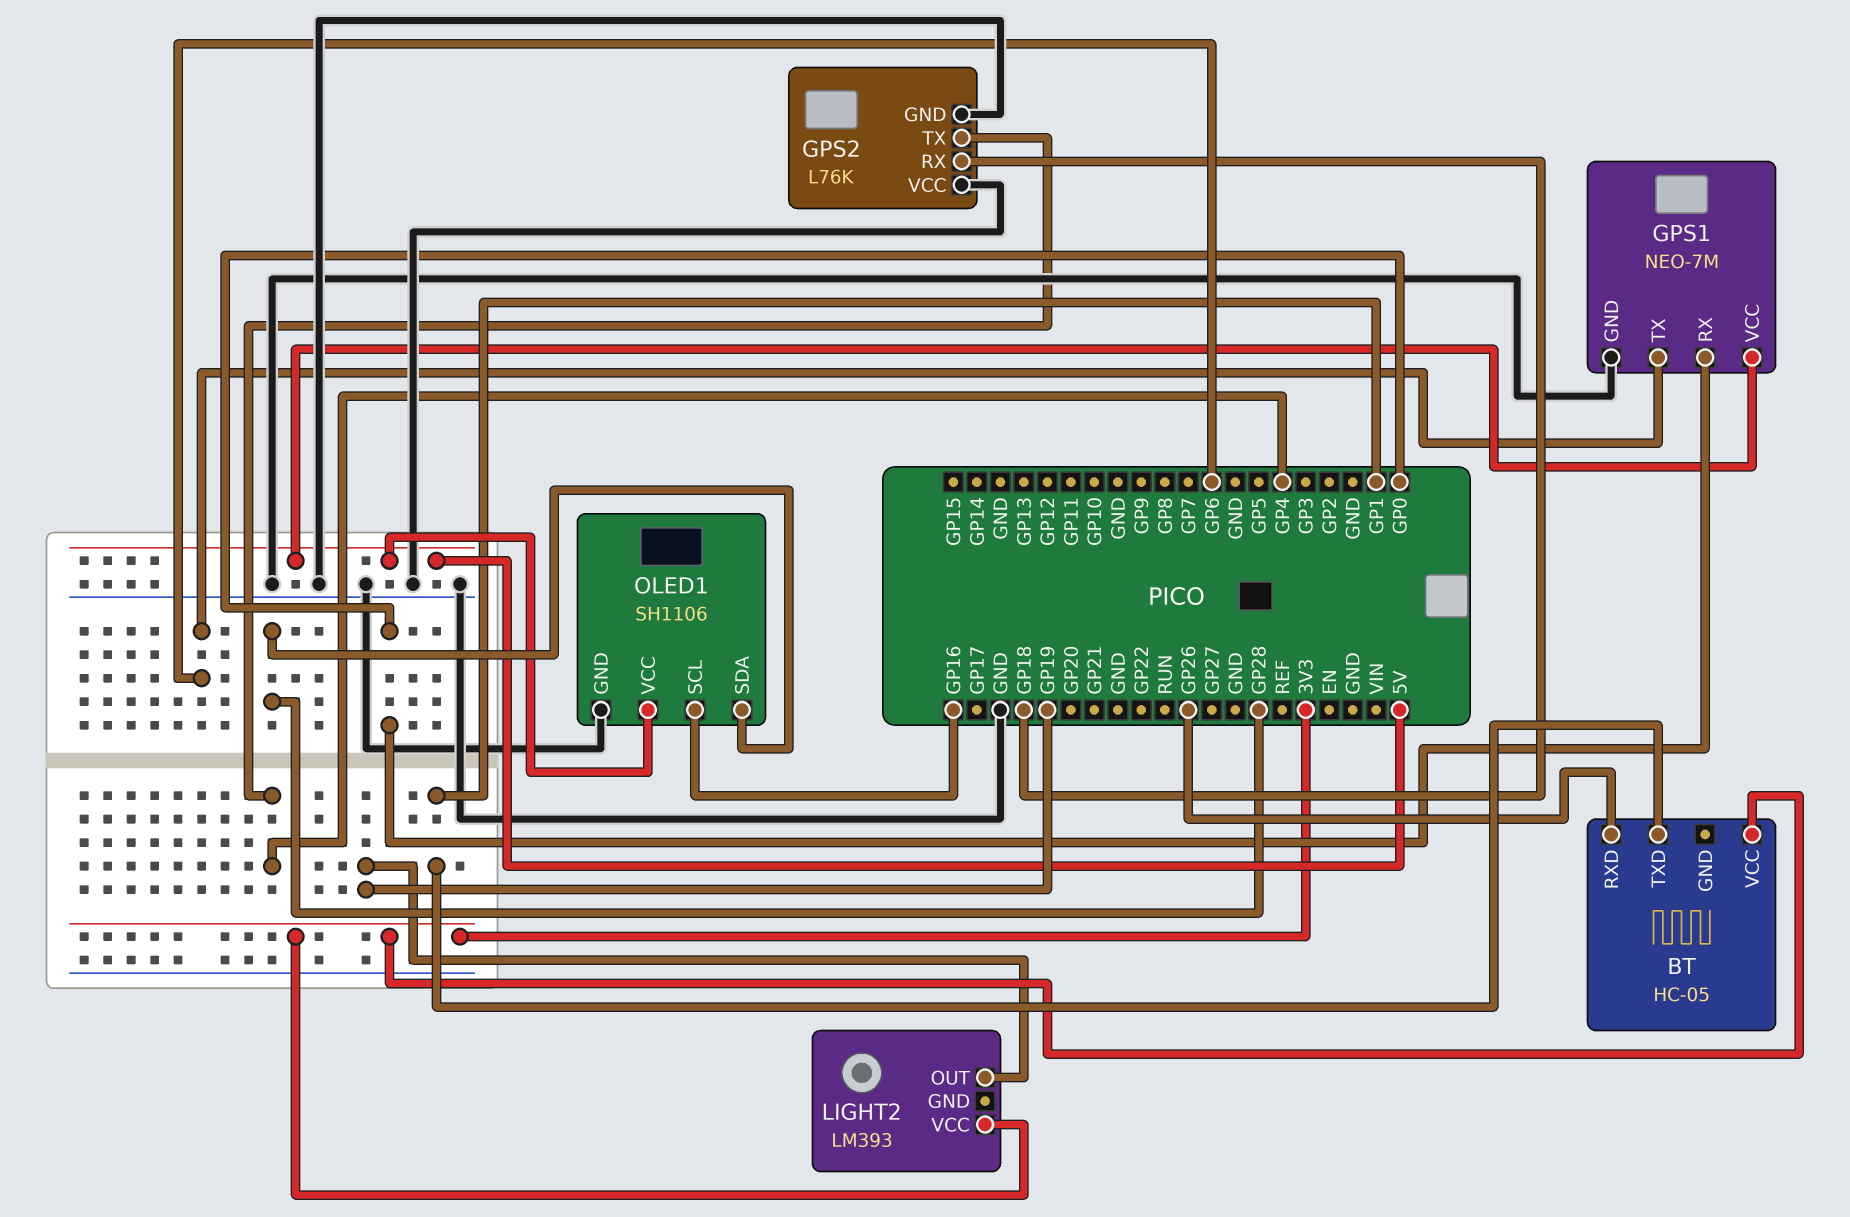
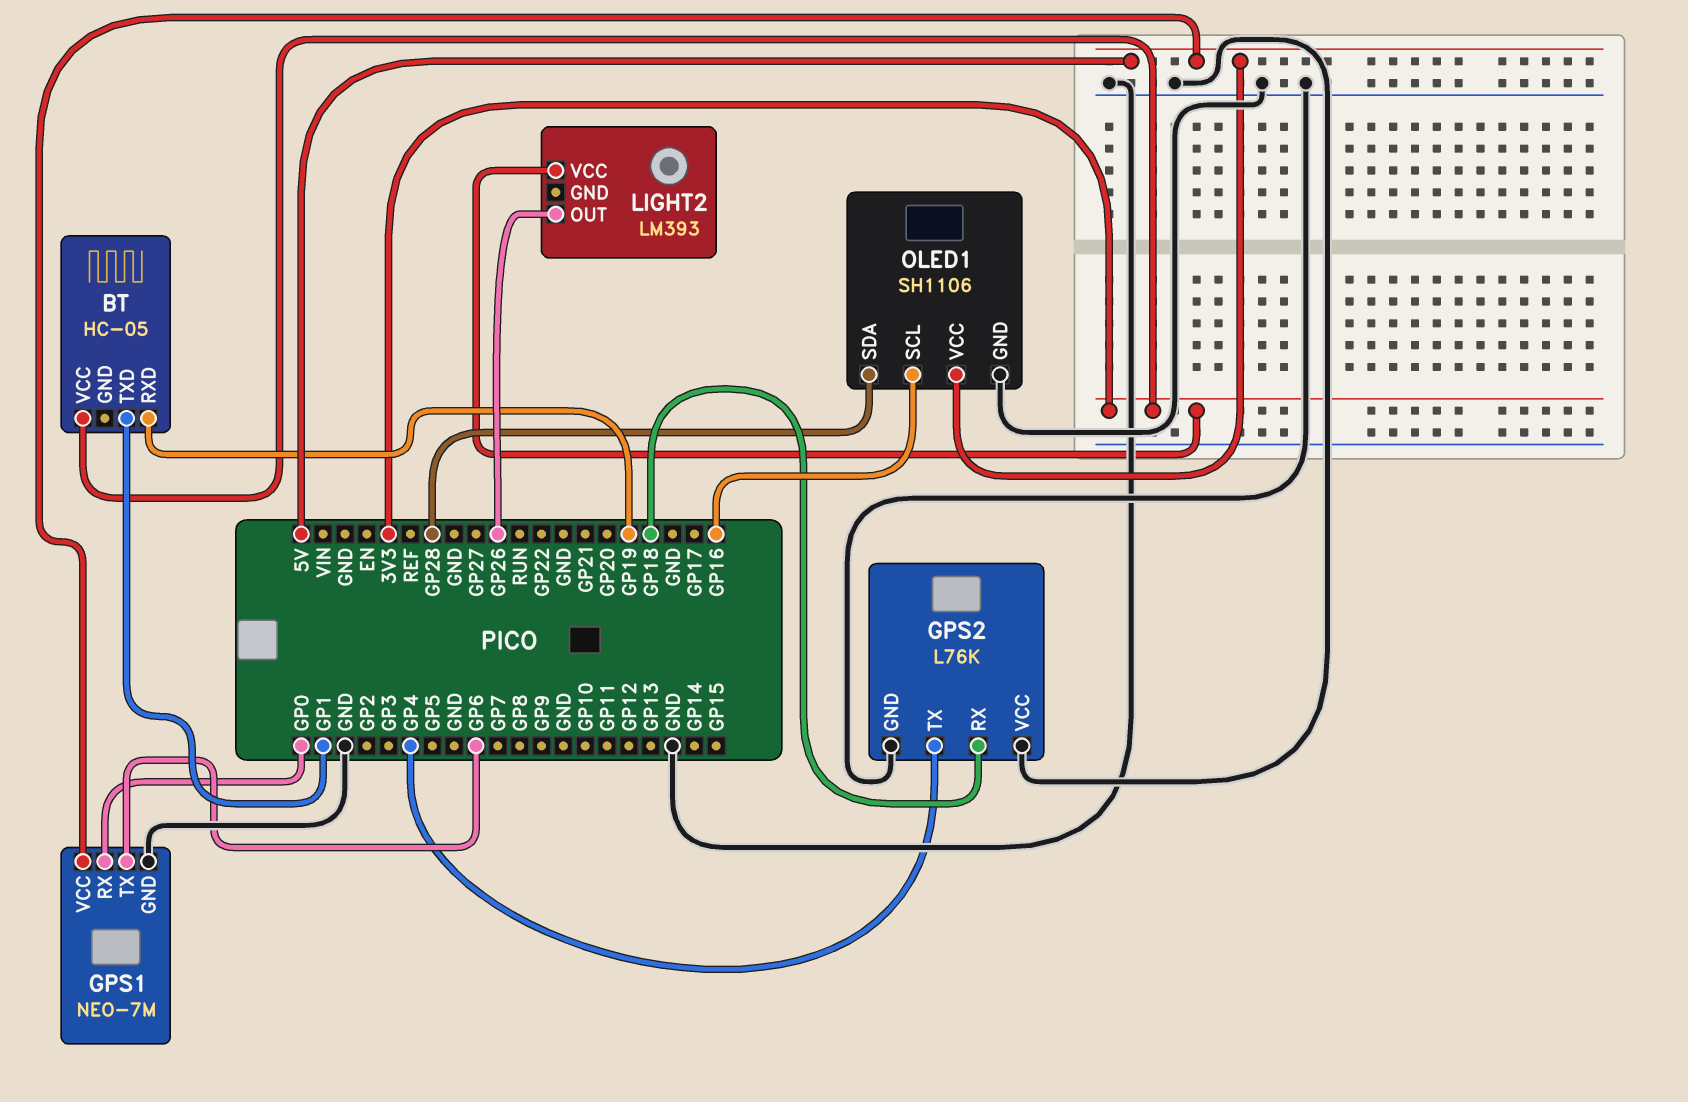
BT pin RXD: GP26 -> GP19
LIGHT2 pin OUT: GP19 -> GP26

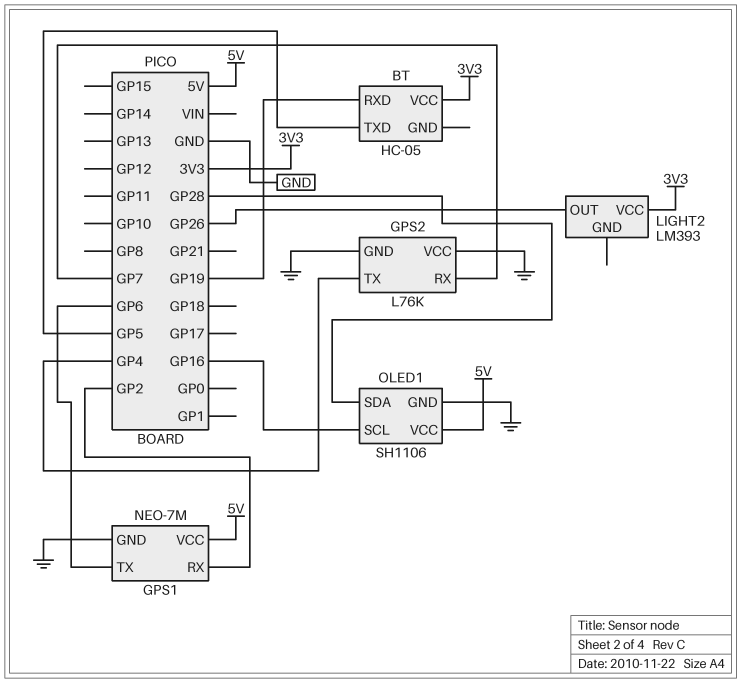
BT pin TXD: GP1 -> GP5
GPS1 pin RX: GP0 -> GP2
GPS2 pin RX: GP18 -> GP7

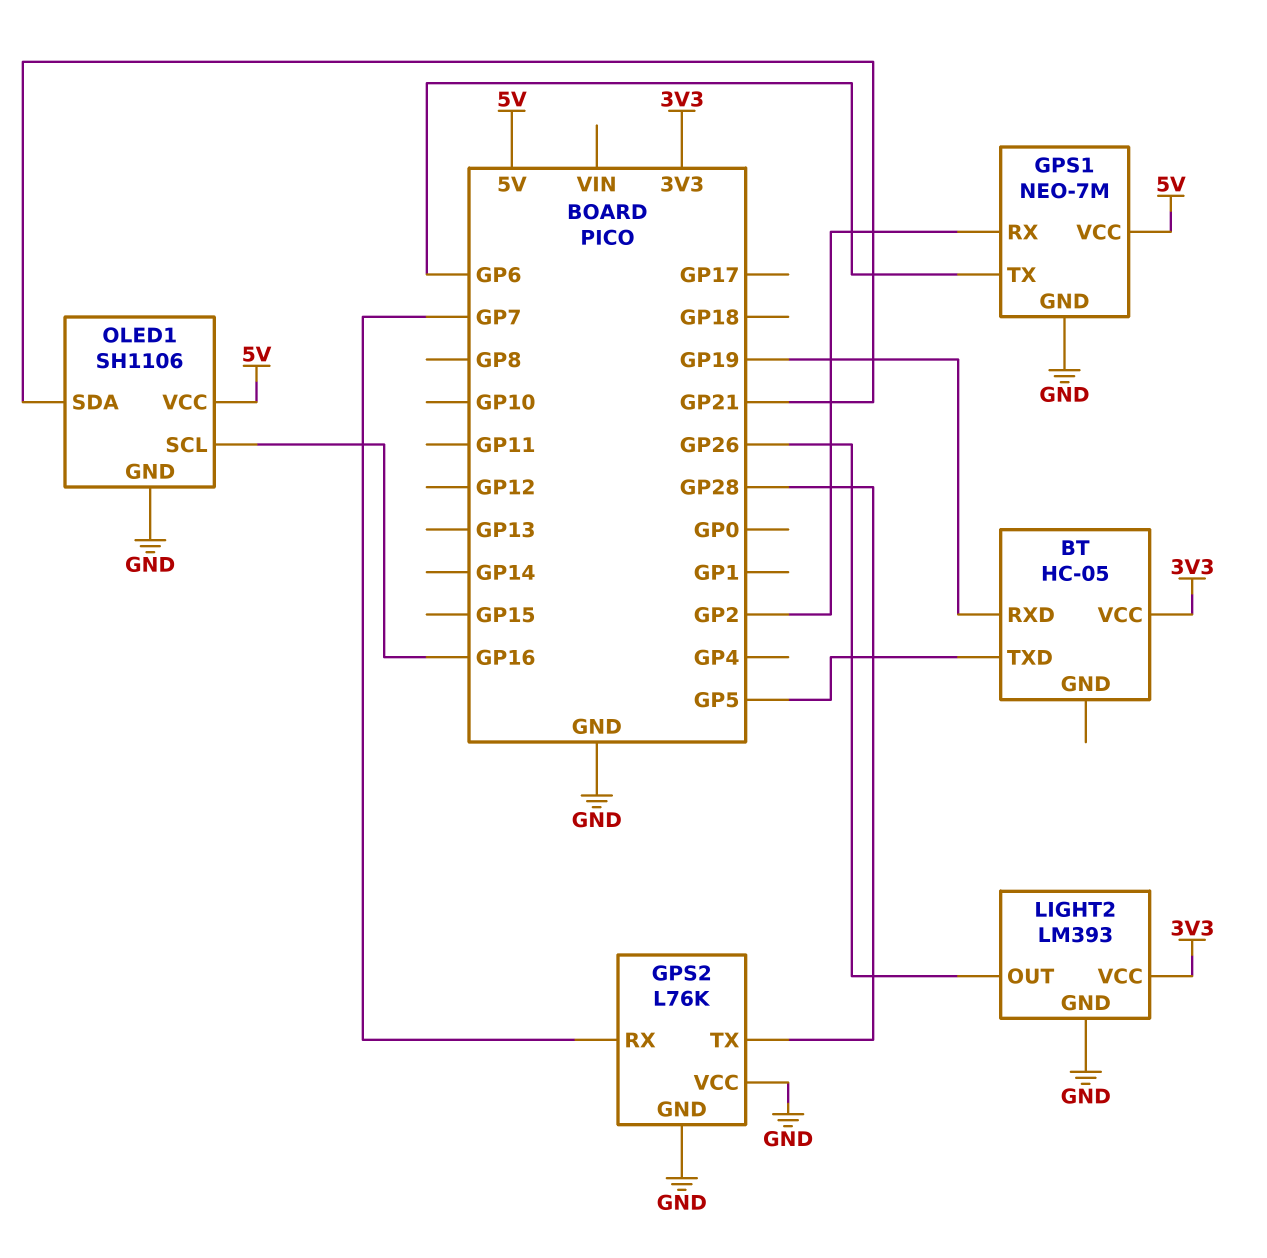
GPS2 pin TX: GP4 -> GP28
LIGHT2 pin GND: none -> GND
OLED1 pin SDA: GP28 -> GP21

